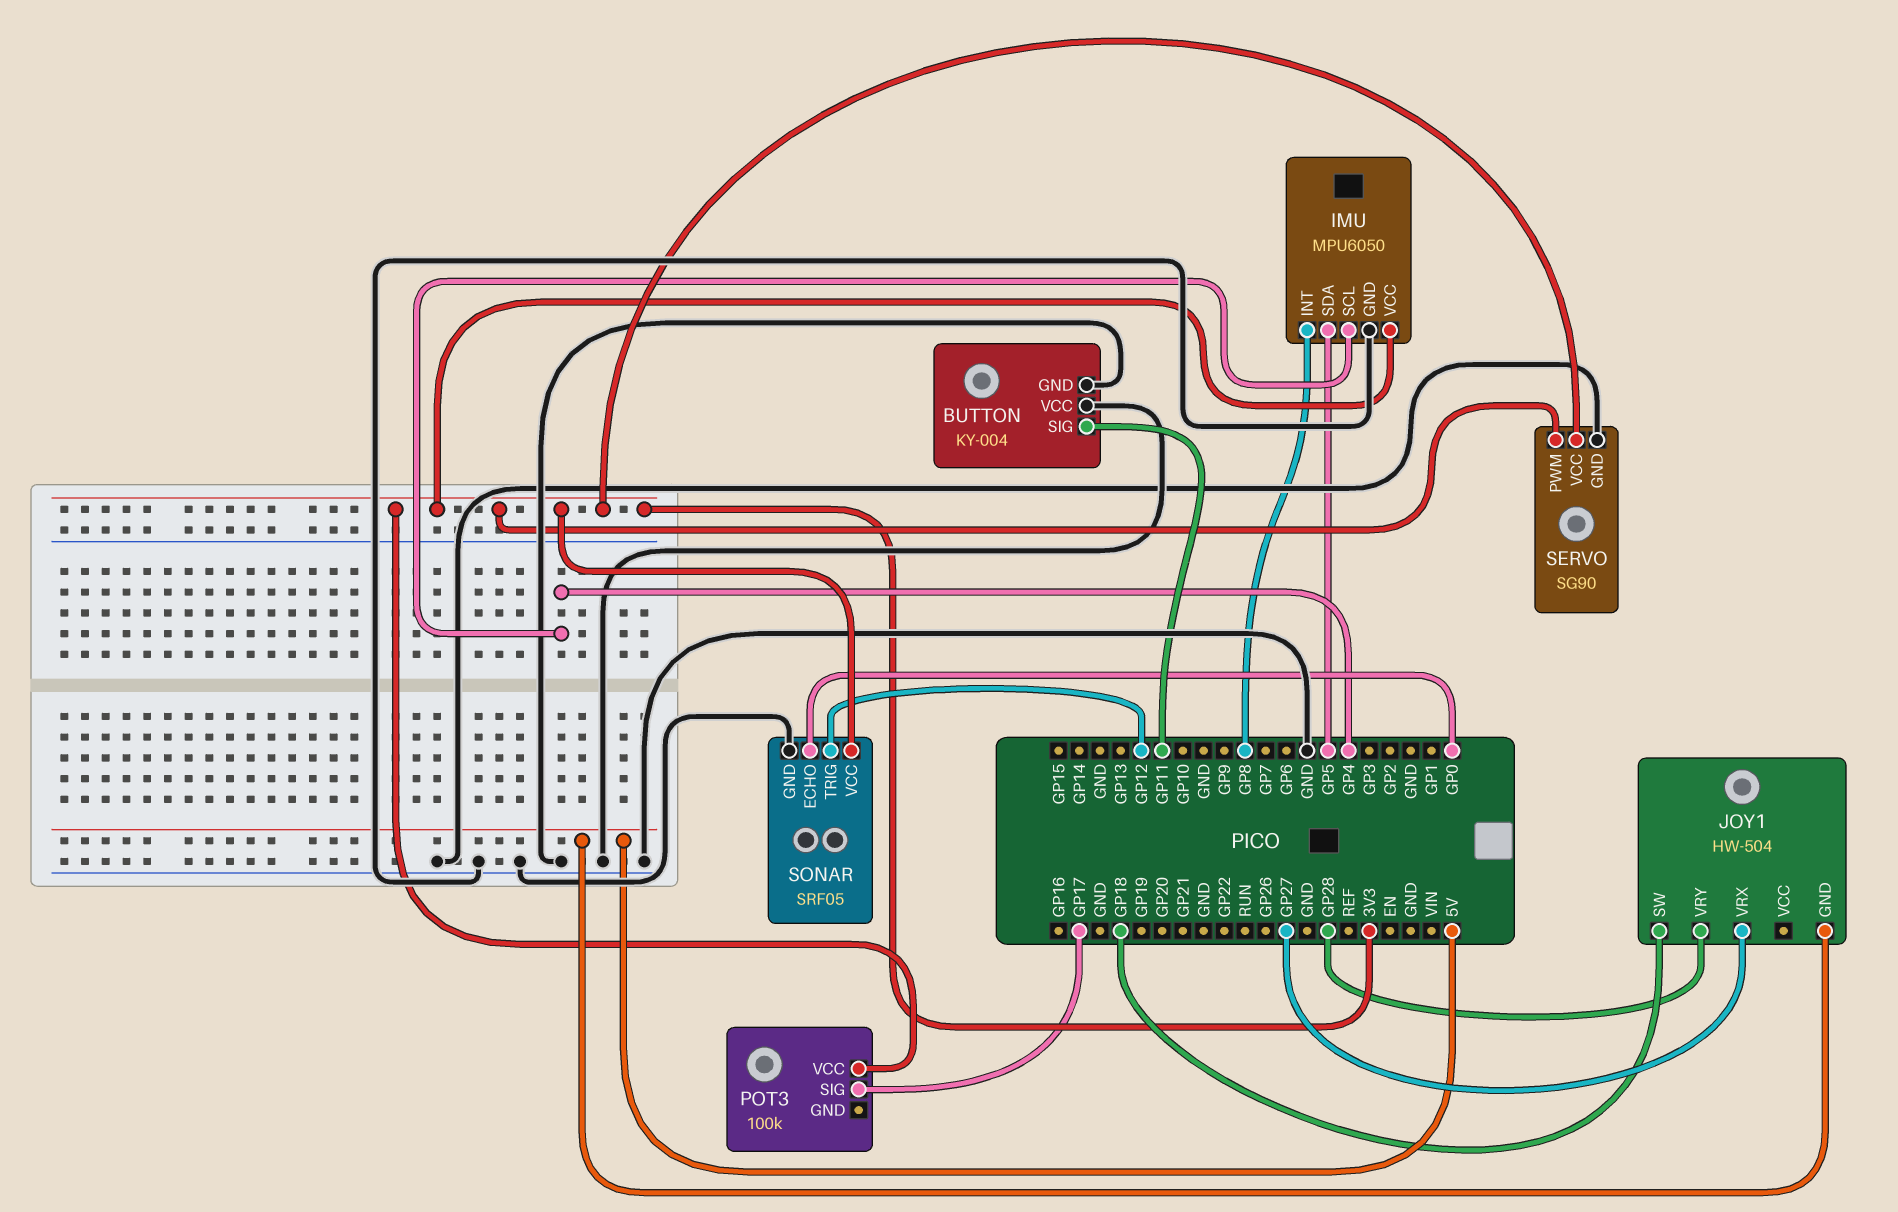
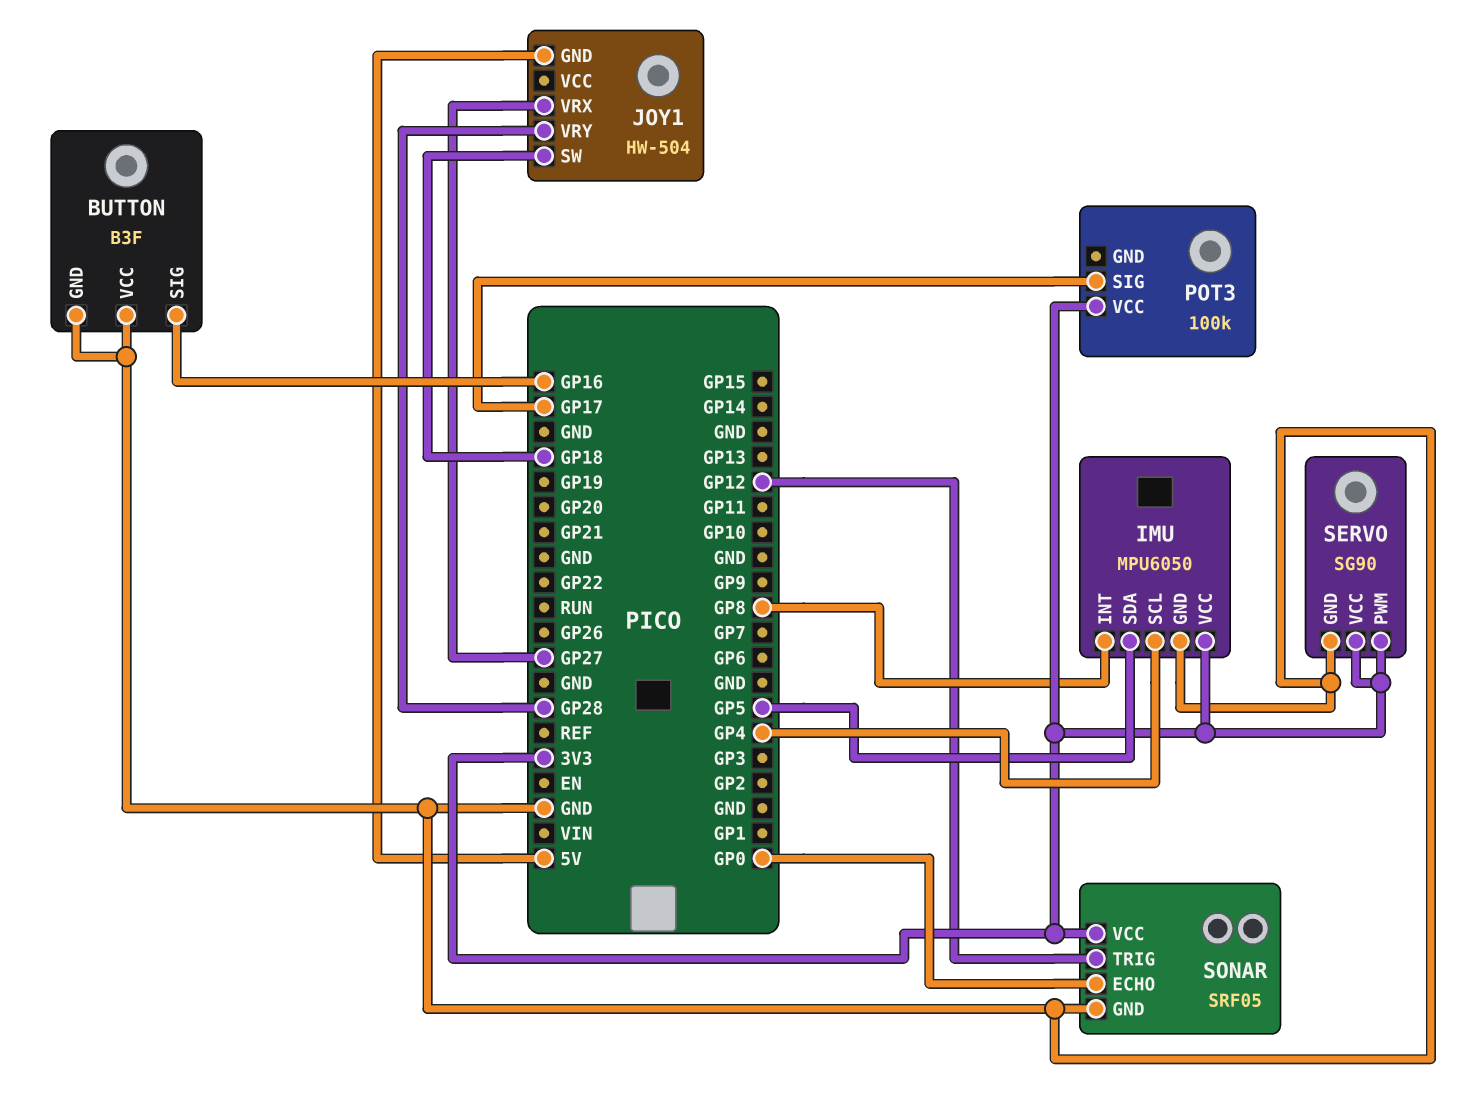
BUTTON: KY-004 -> B3F
BUTTON pin SIG: GP11 -> GP16

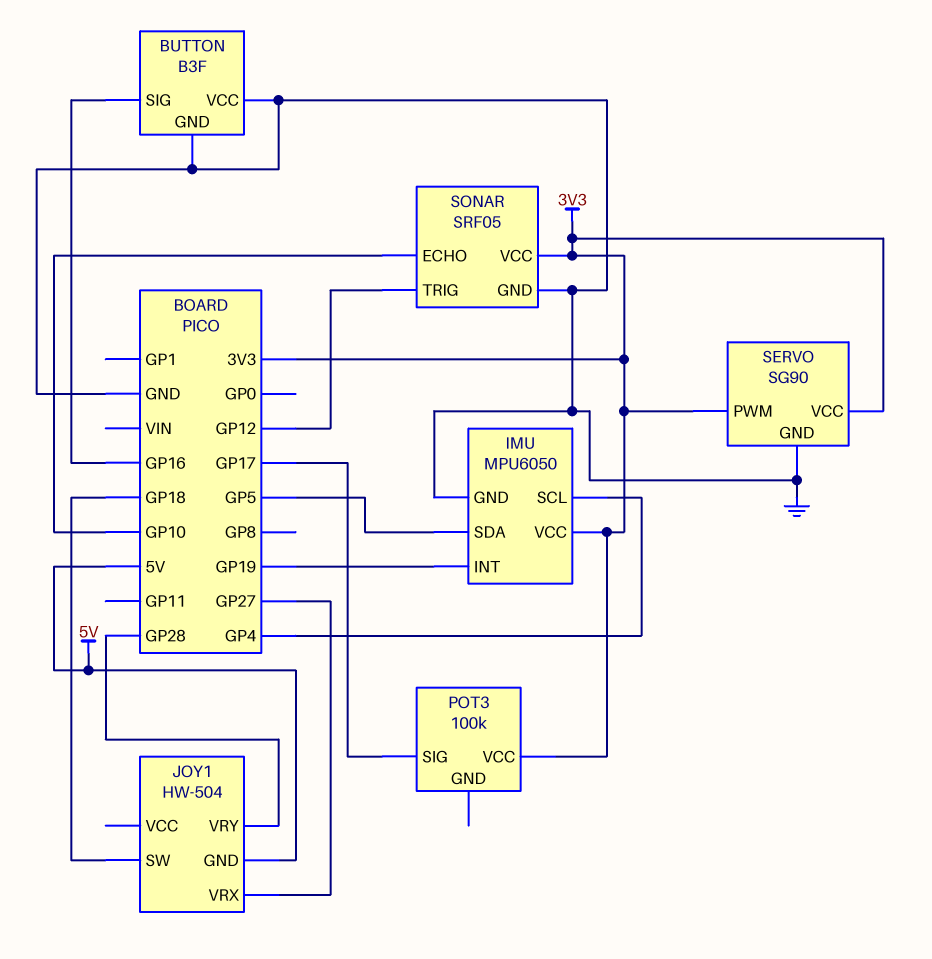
IMU pin INT: GP8 -> GP19
SONAR pin ECHO: GP0 -> GP10

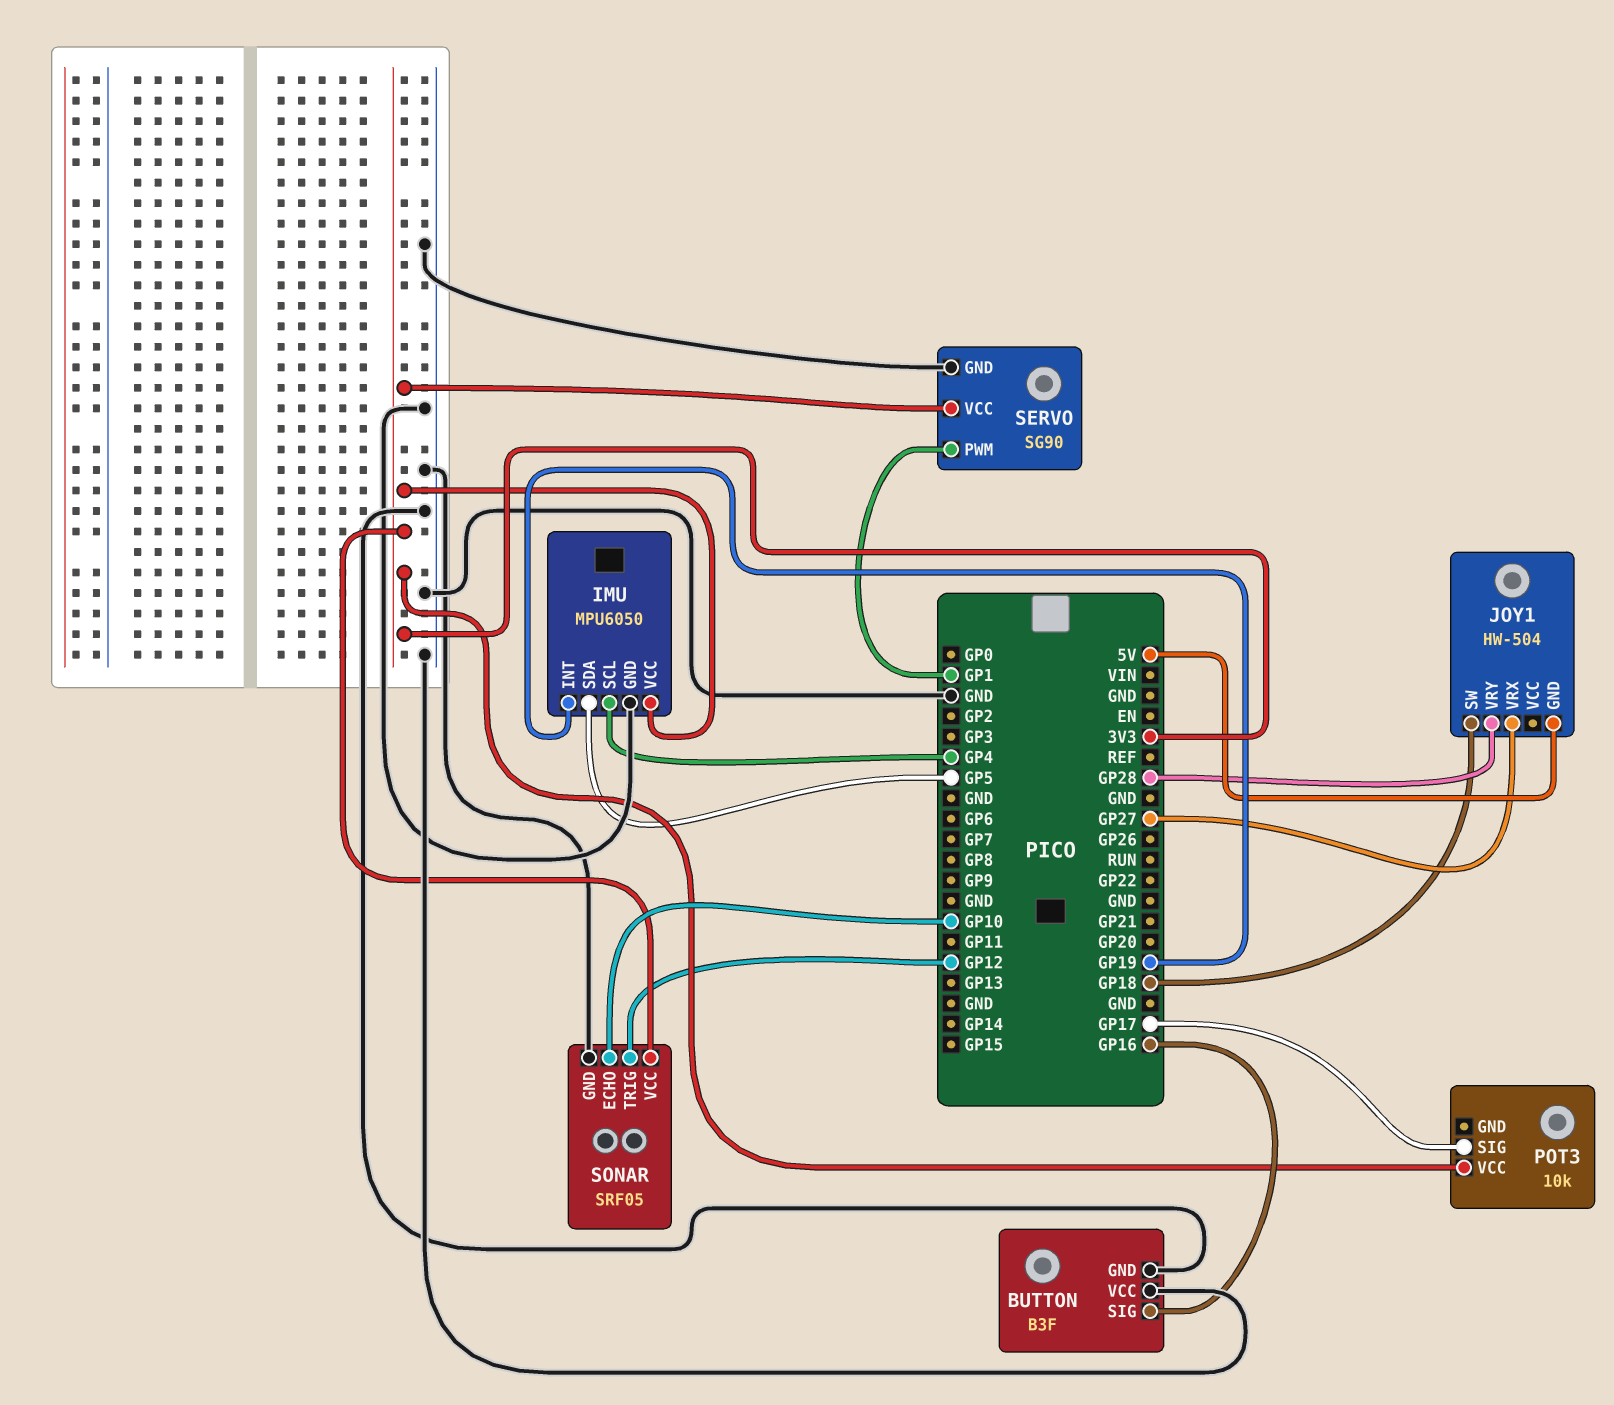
POT3: 100k -> 10k
SERVO pin PWM: 3V3 -> GP1

